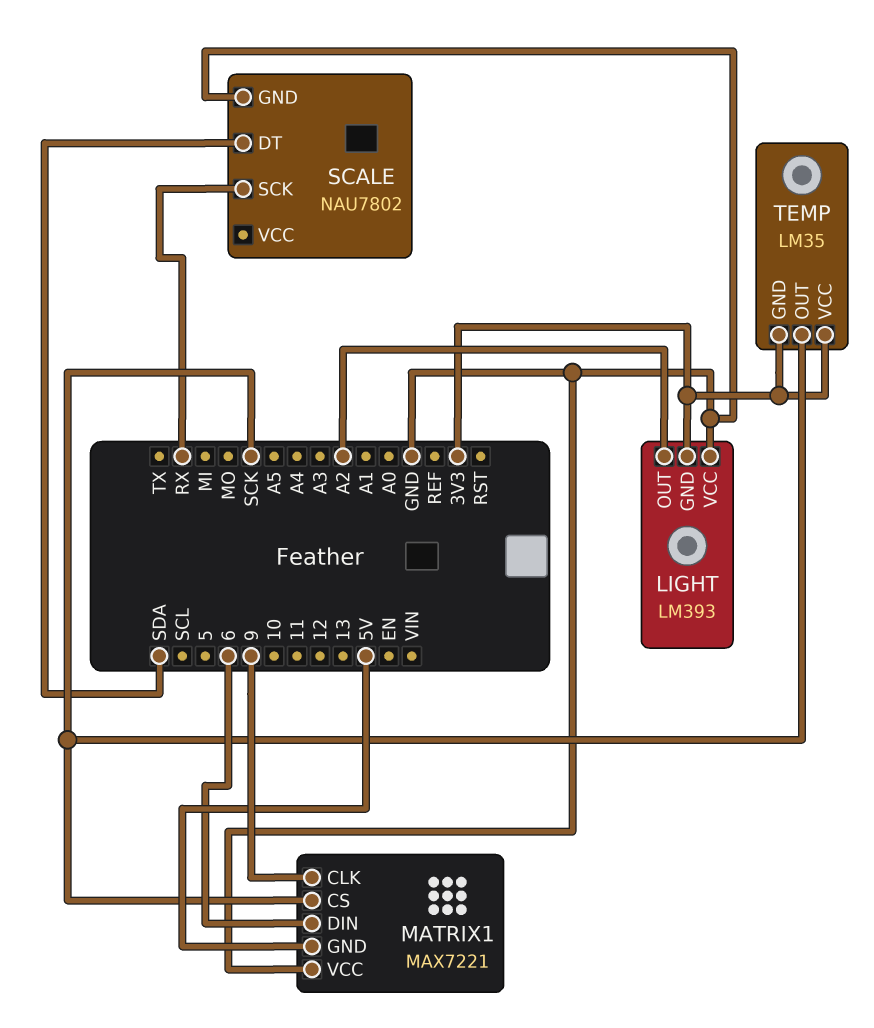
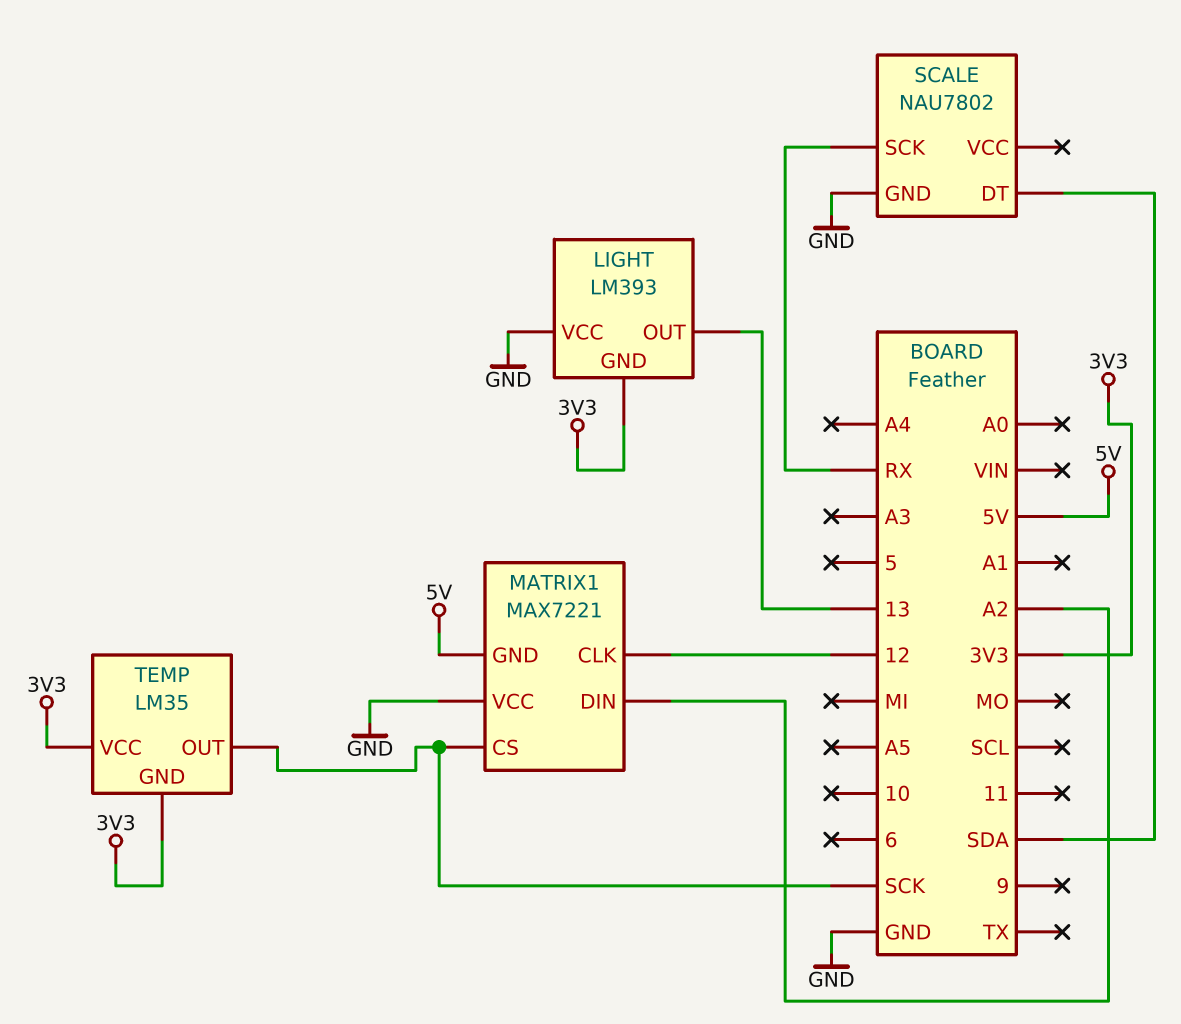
LIGHT pin OUT: A2 -> 13
MATRIX1 pin CLK: 9 -> 12
MATRIX1 pin DIN: 6 -> A2

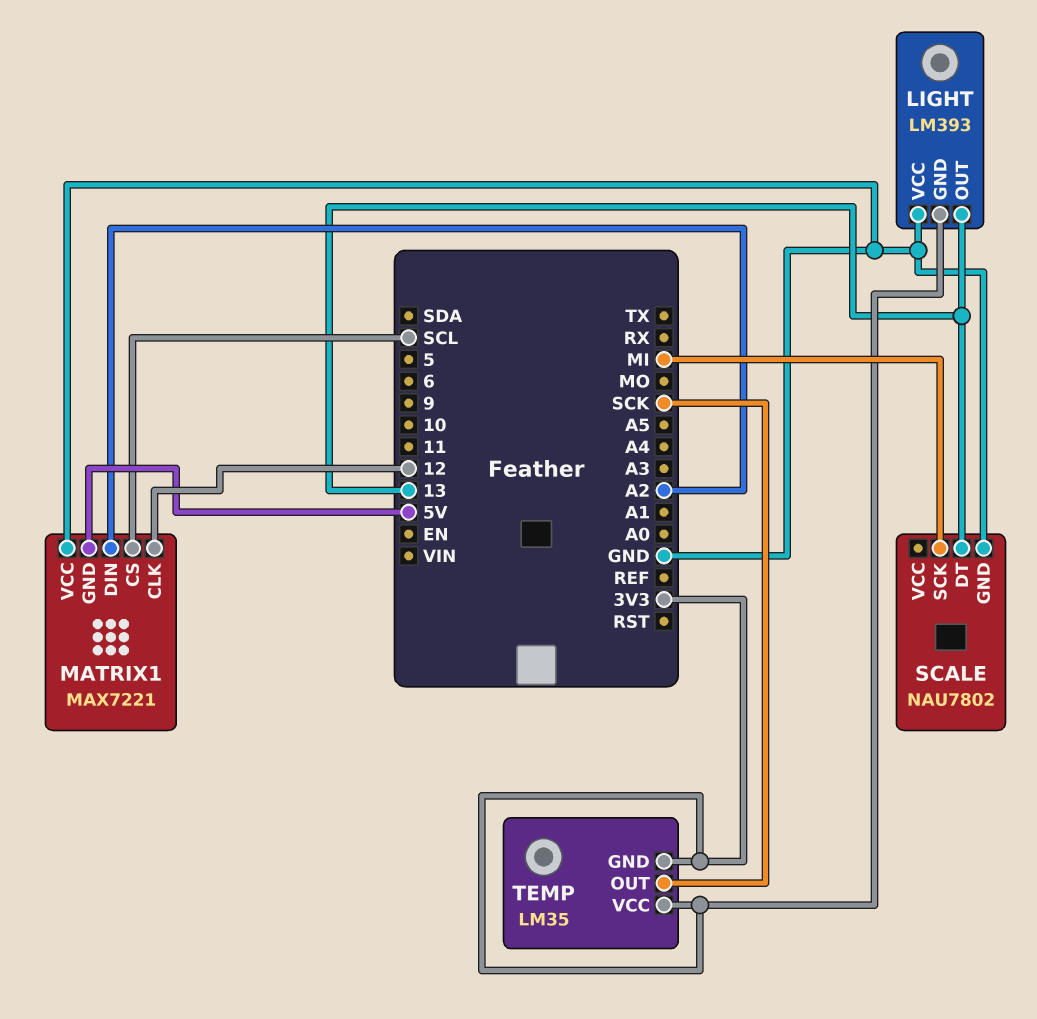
MATRIX1 pin CS: SCK -> SCL
SCALE pin DT: SDA -> 13
SCALE pin SCK: RX -> MI

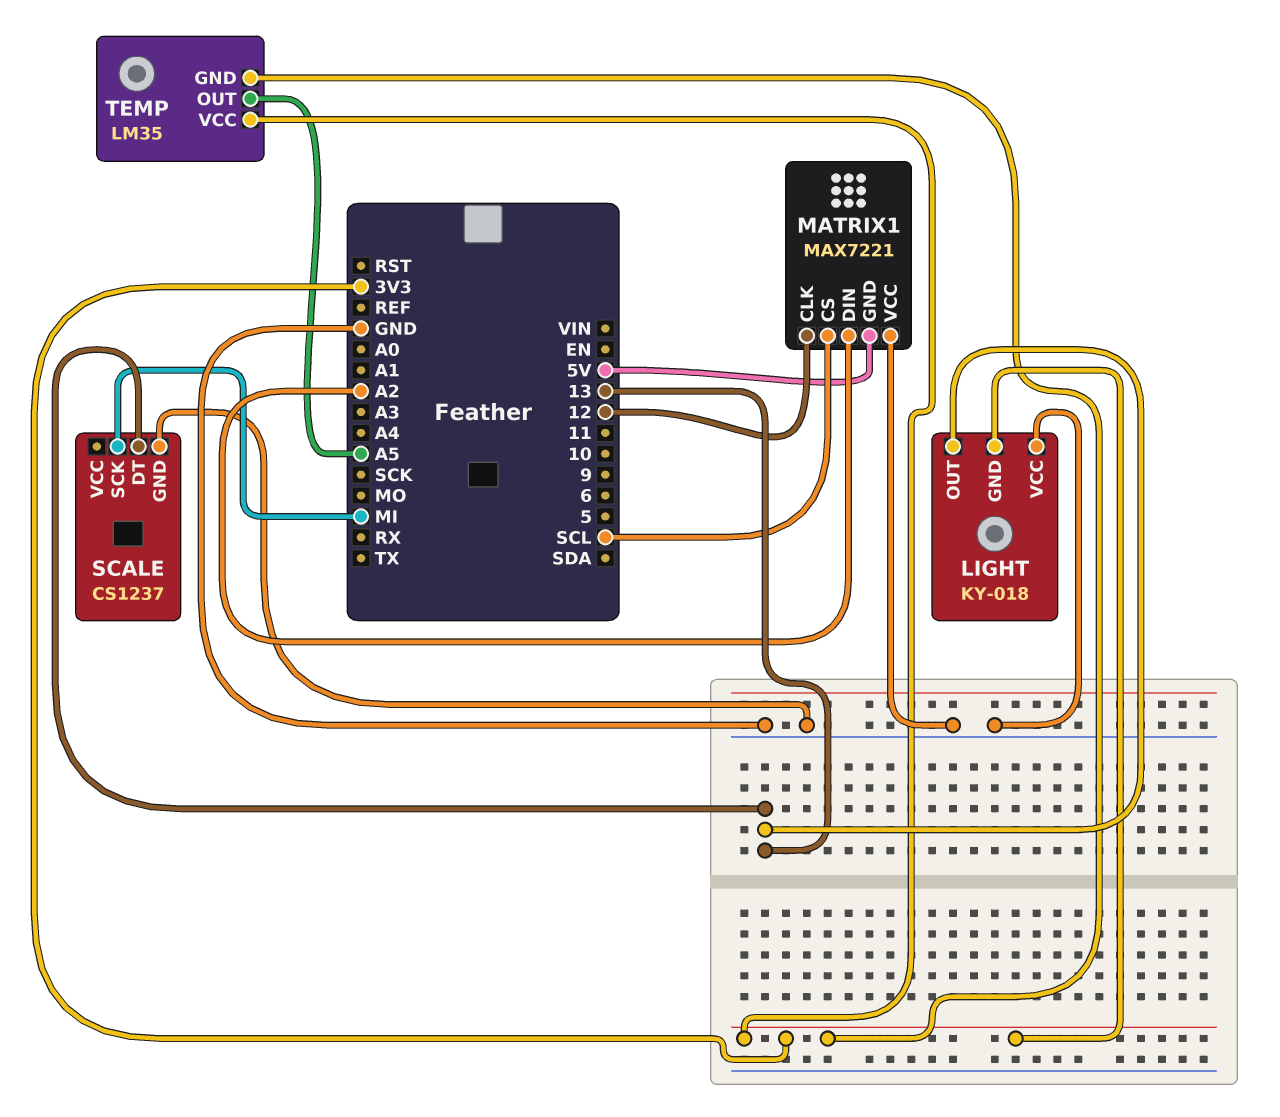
LIGHT: LM393 -> KY-018
SCALE: NAU7802 -> CS1237
TEMP pin OUT: SCK -> A5

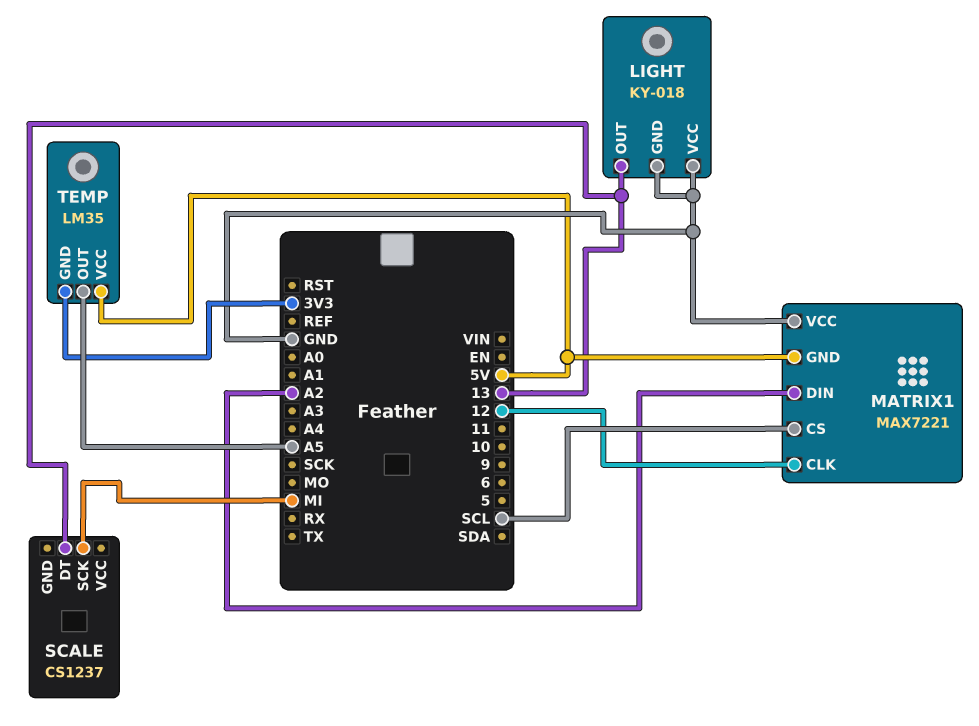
LIGHT pin GND: 3V3 -> GND
SCALE pin GND: GND -> none
TEMP pin VCC: 3V3 -> 5V

